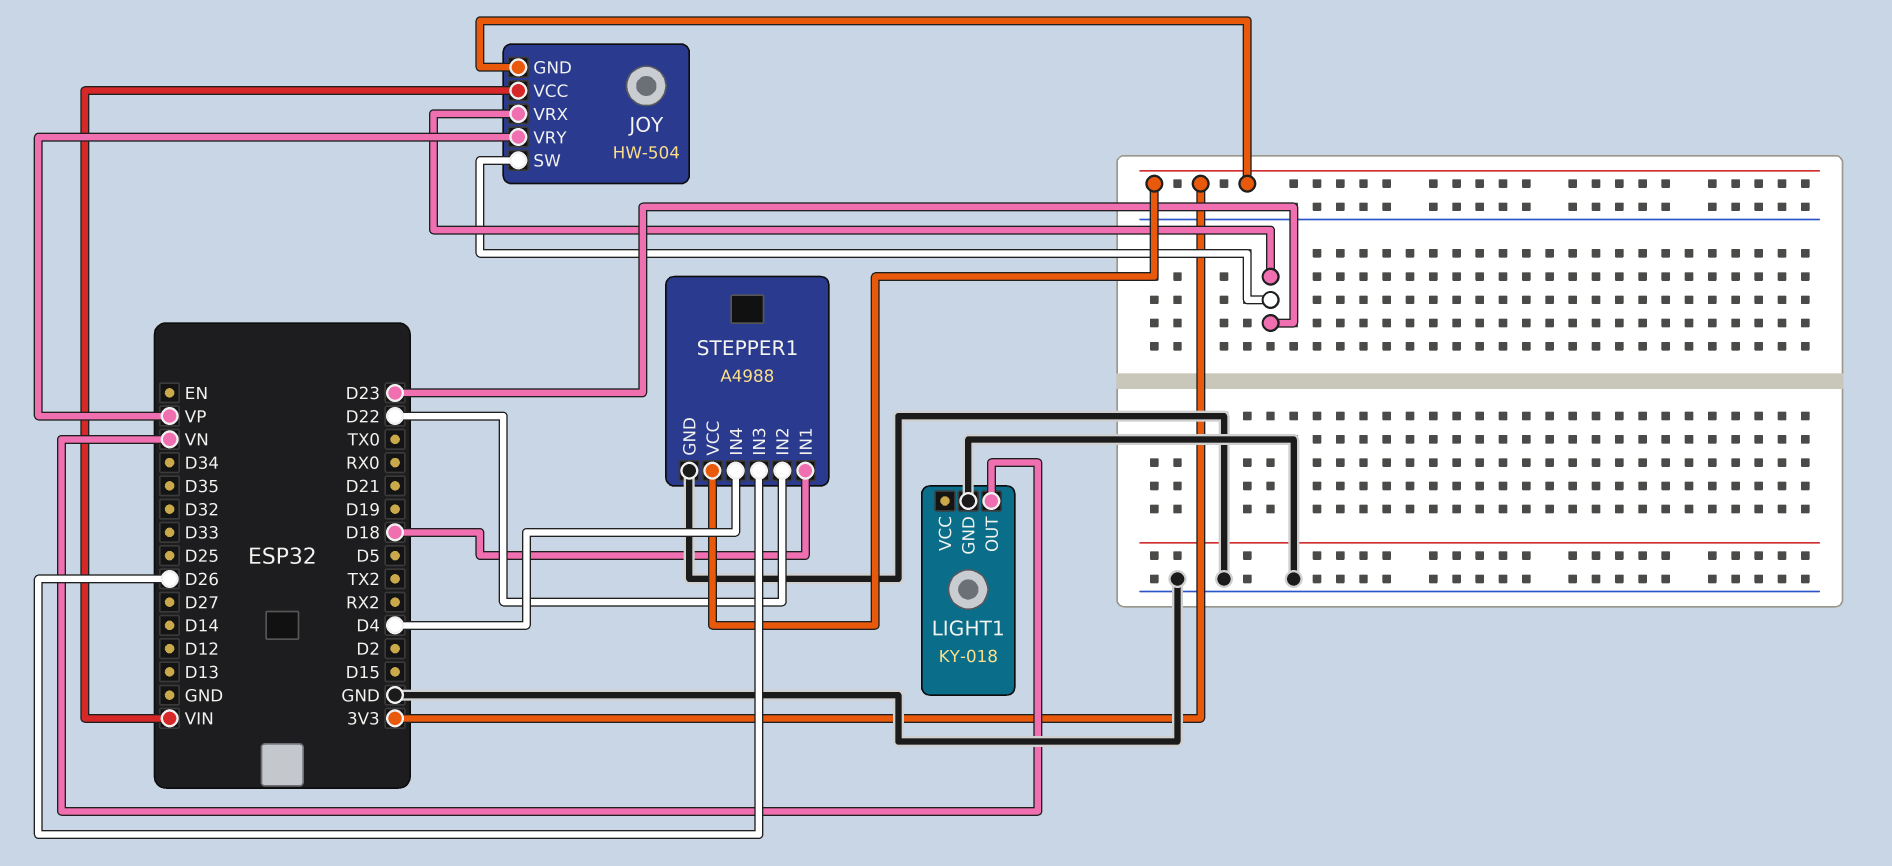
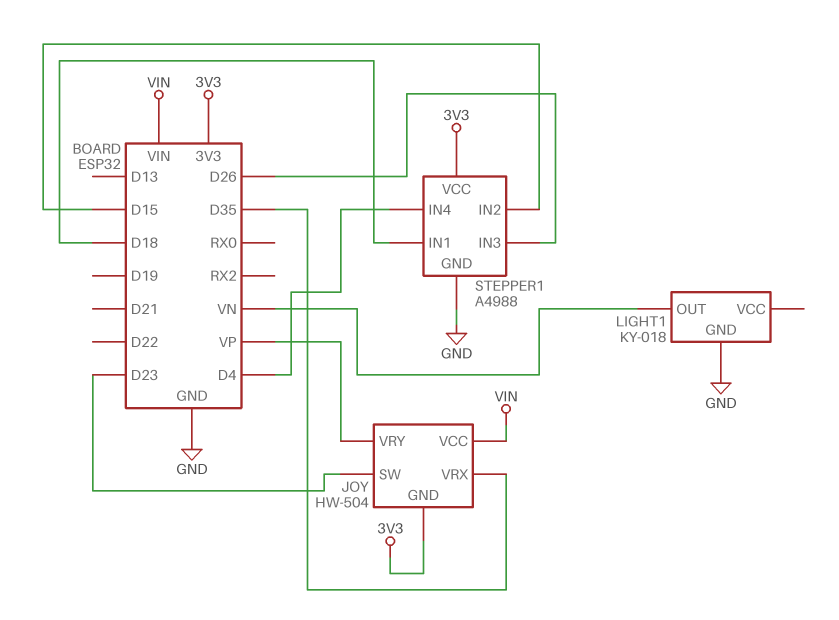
JOY pin VRX: D23 -> D35
STEPPER1 pin IN2: D22 -> D15

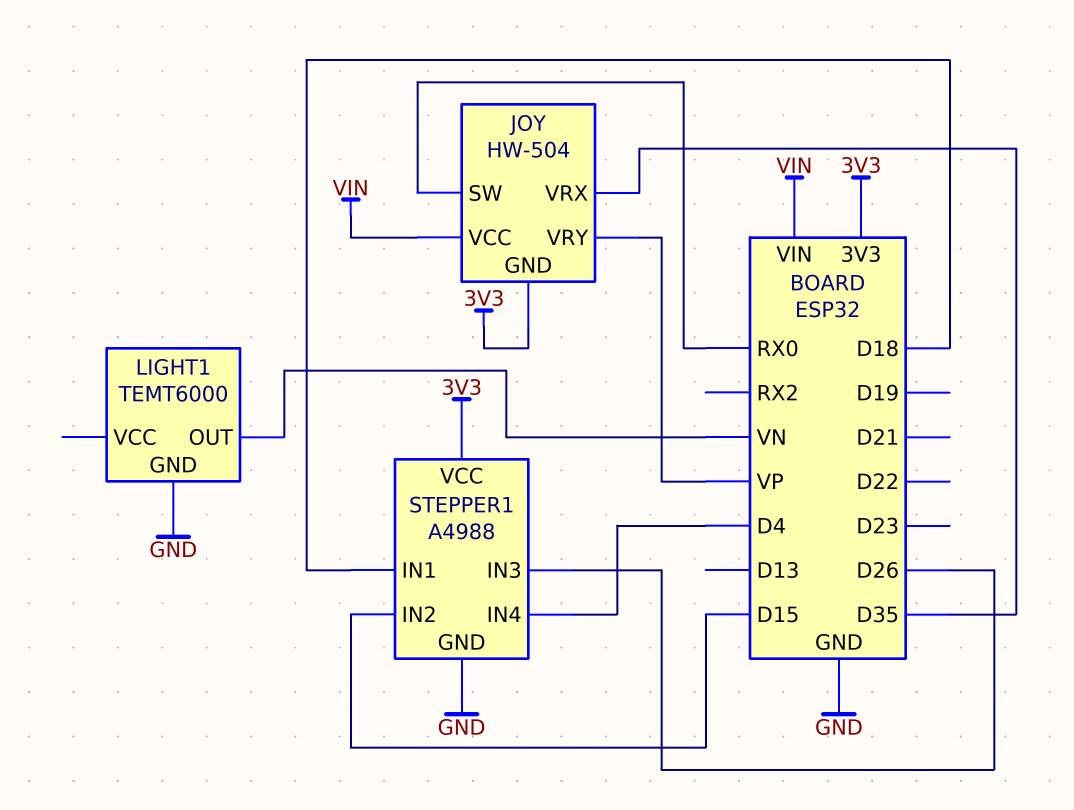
JOY pin SW: D23 -> RX0
LIGHT1: KY-018 -> TEMT6000

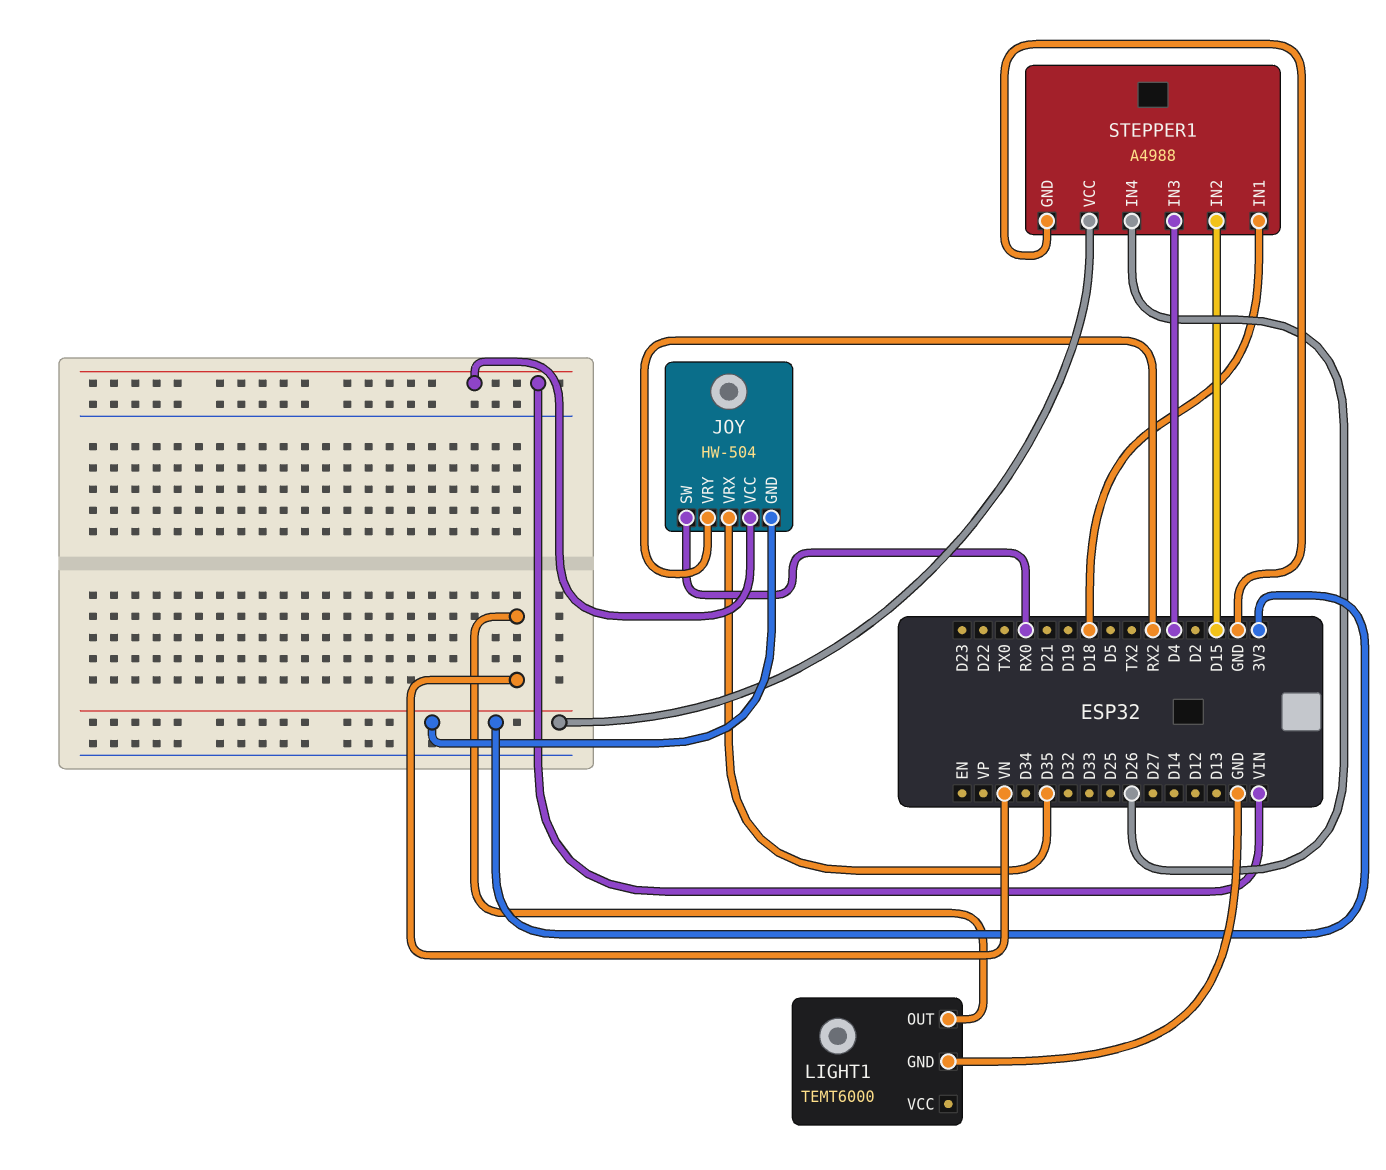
JOY pin VRY: VP -> RX2
STEPPER1 pin IN3: D26 -> D4
STEPPER1 pin IN4: D4 -> D26

